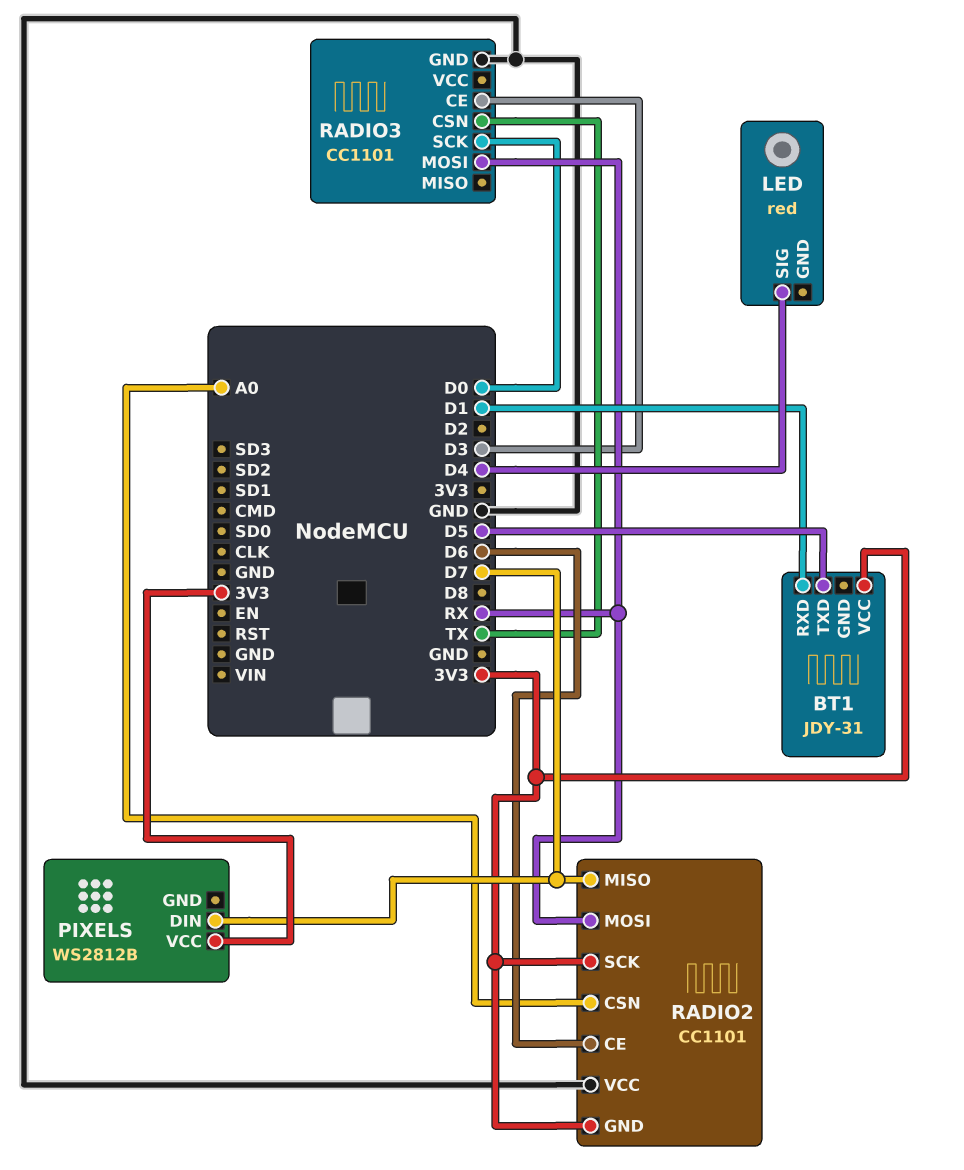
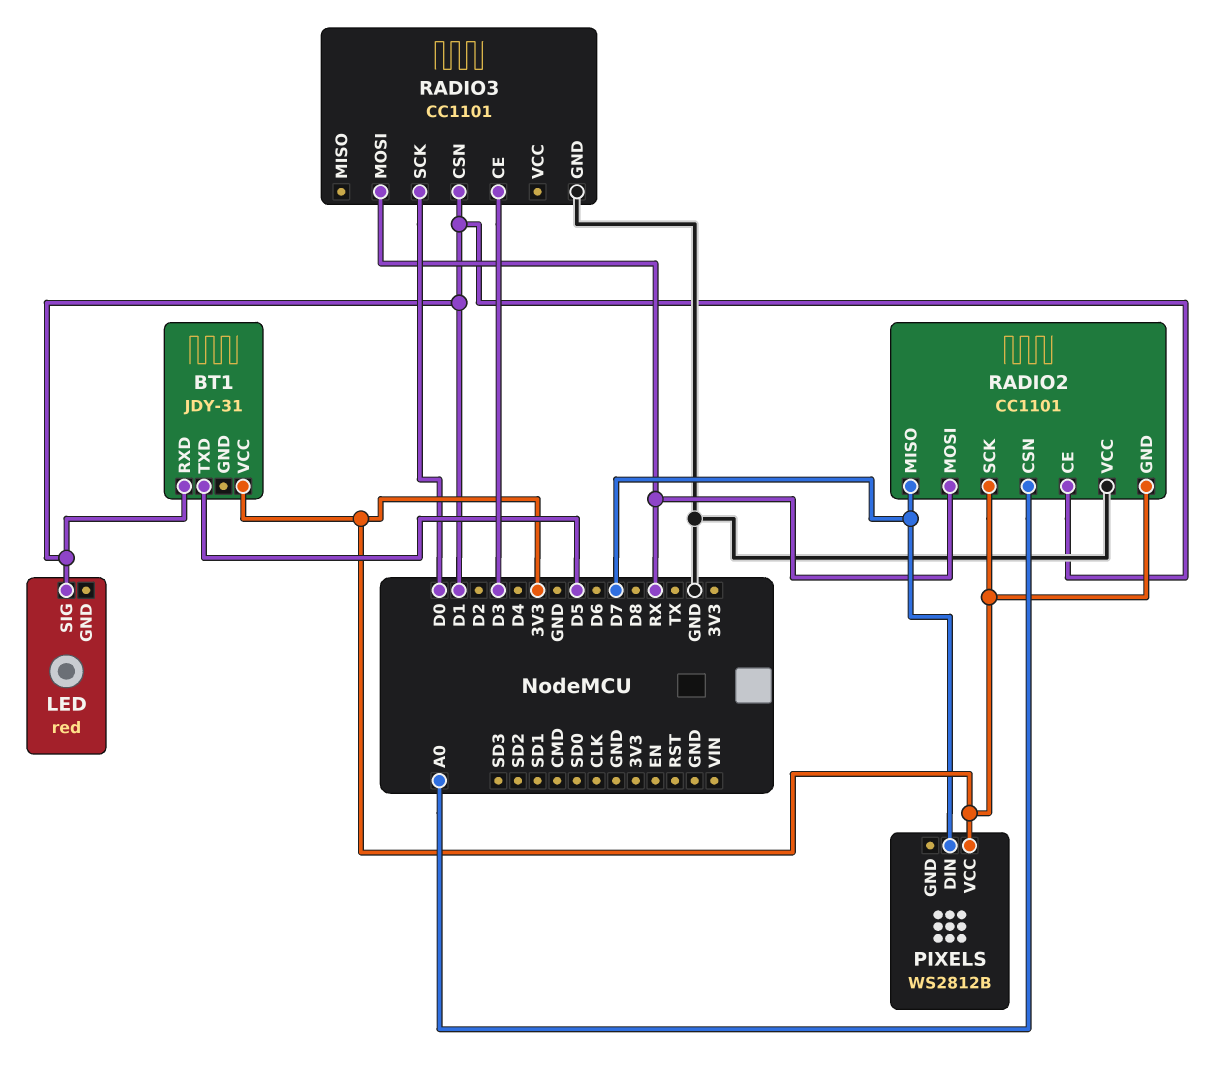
LED pin SIG: D4 -> D1
RADIO2 pin CE: D6 -> D1
RADIO3 pin CSN: TX -> D1

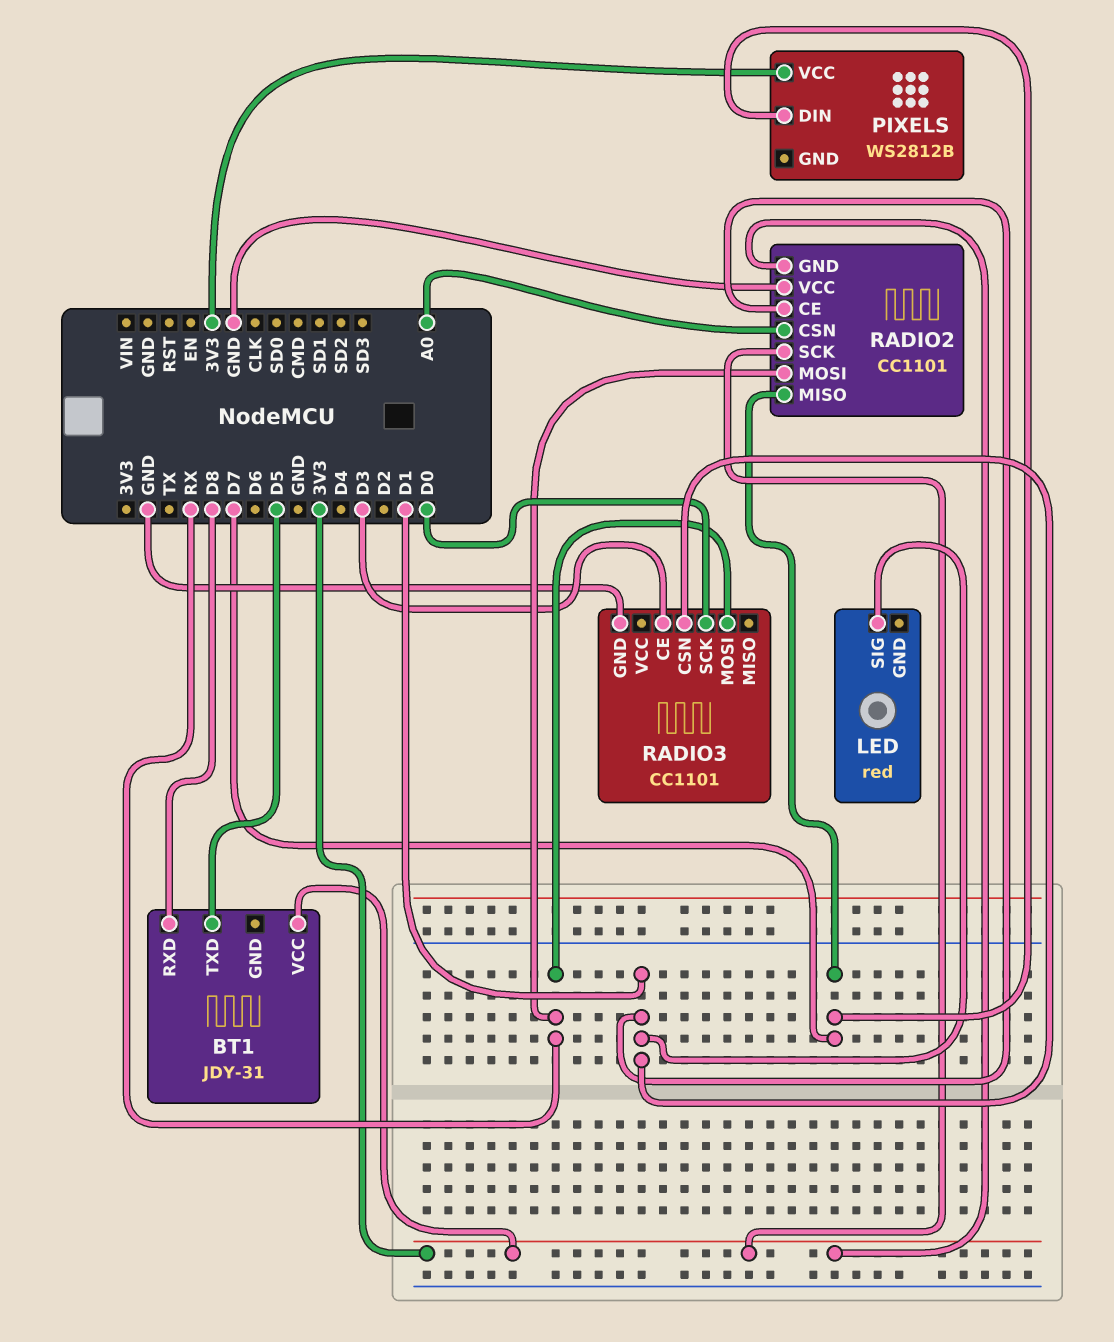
BT1 pin RXD: D1 -> D8

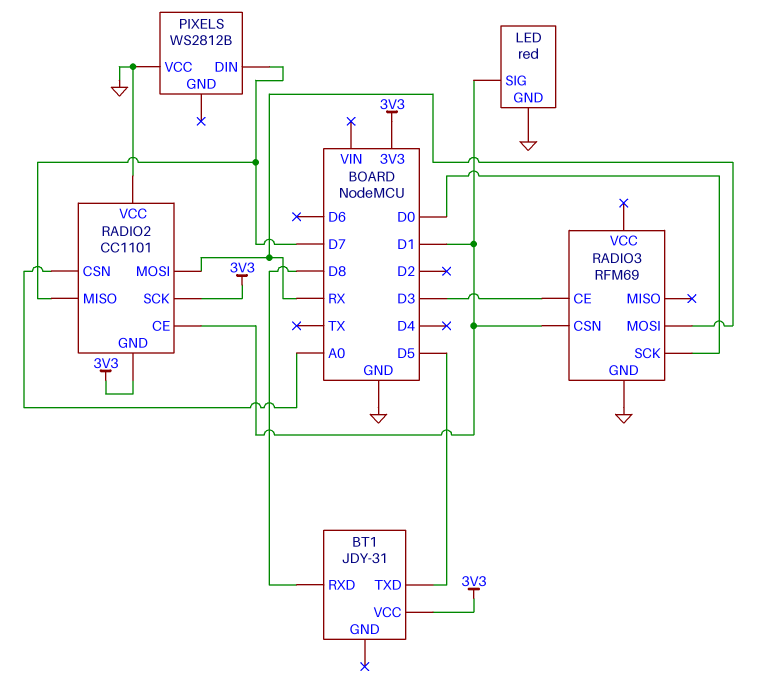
LED pin GND: none -> GND
PIXELS pin VCC: 3V3 -> GND
RADIO3: CC1101 -> RFM69

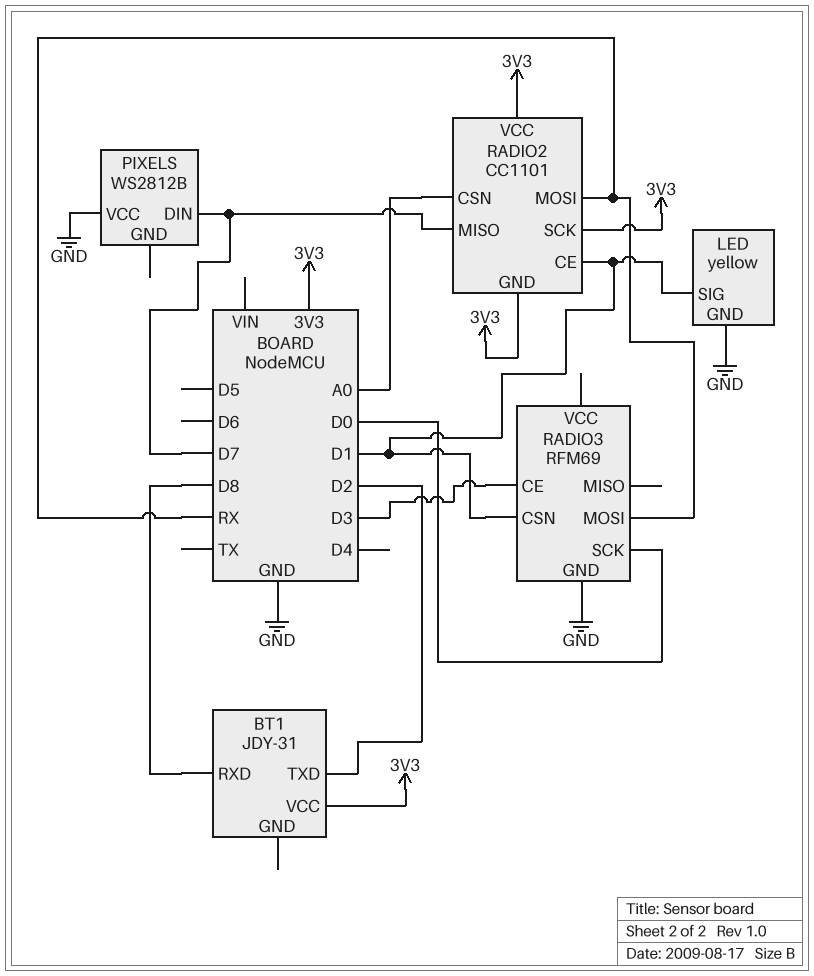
BT1 pin TXD: D5 -> D2
LED: red -> yellow
RADIO2 pin VCC: GND -> 3V3

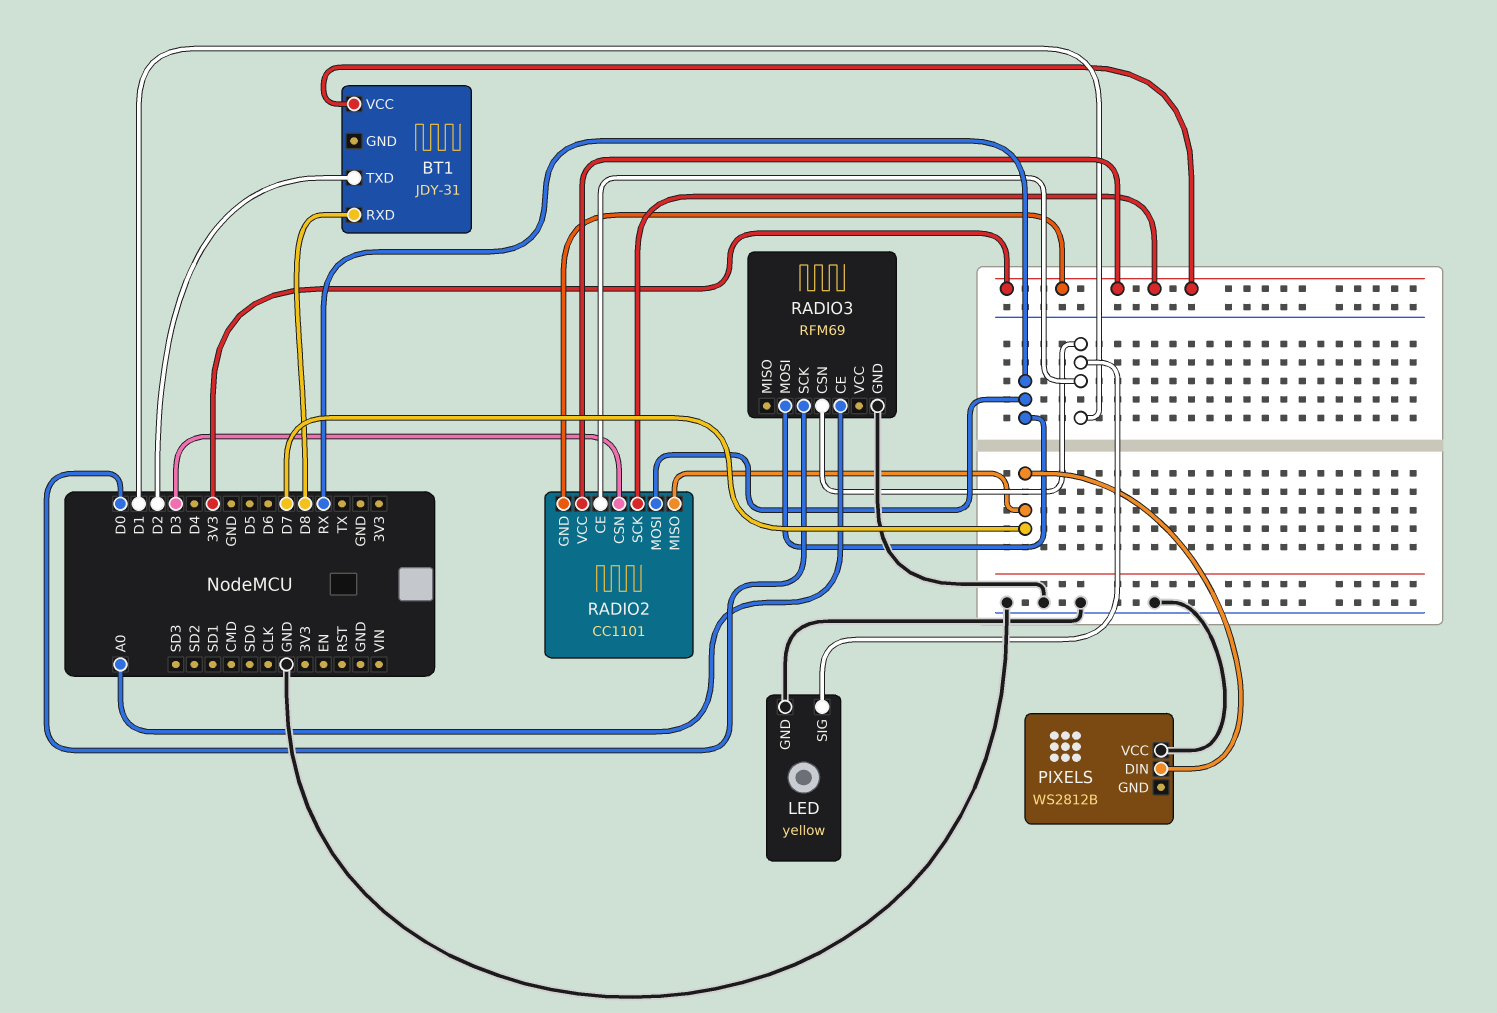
RADIO2 pin CSN: A0 -> D3
RADIO3 pin CE: D3 -> A0

